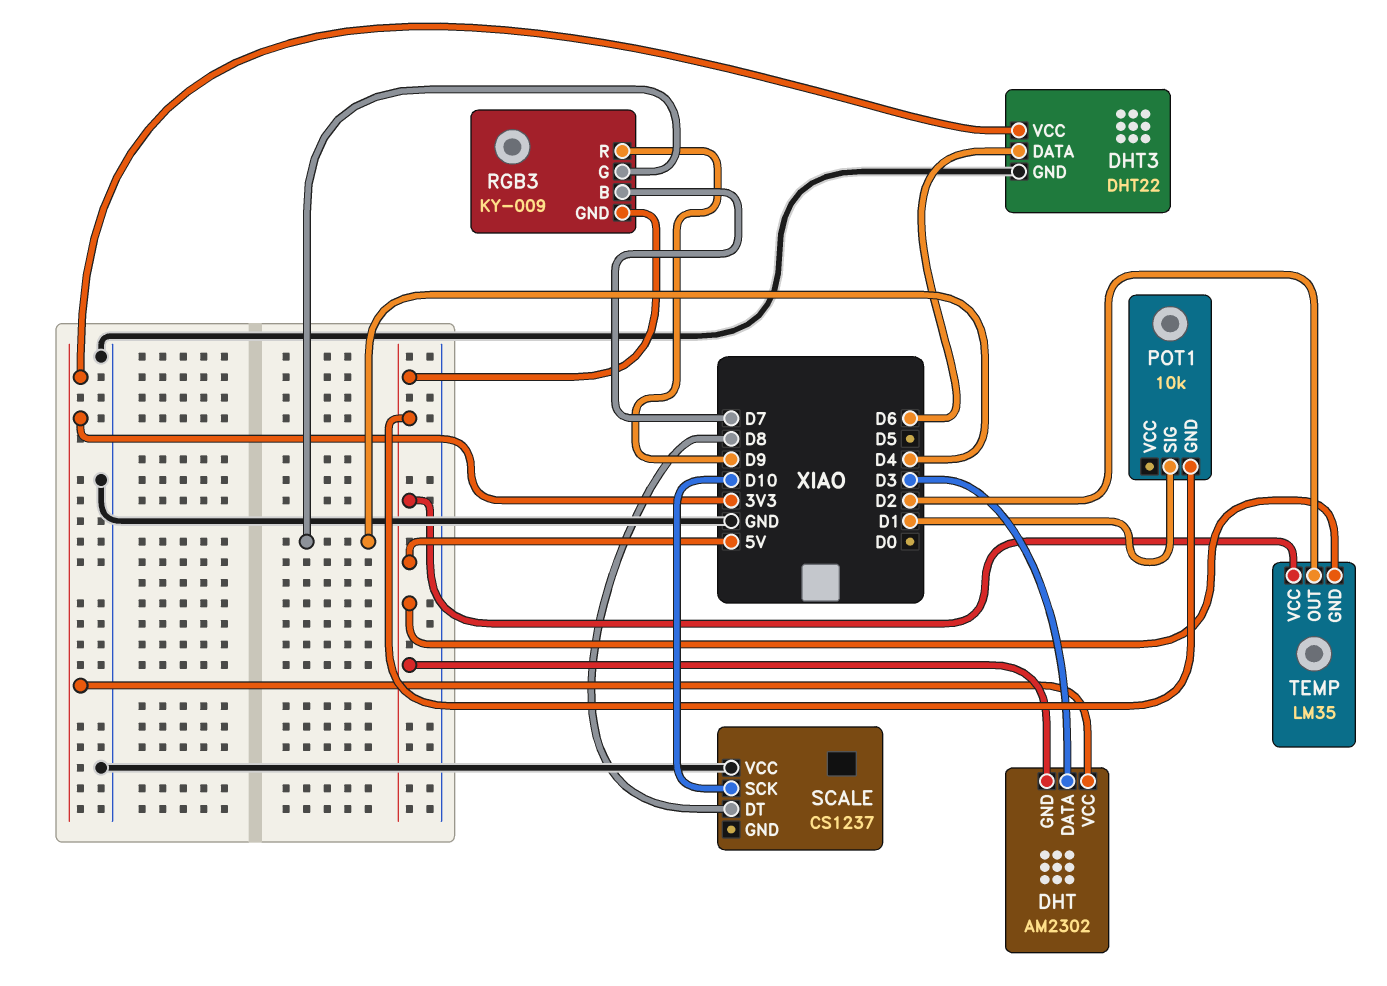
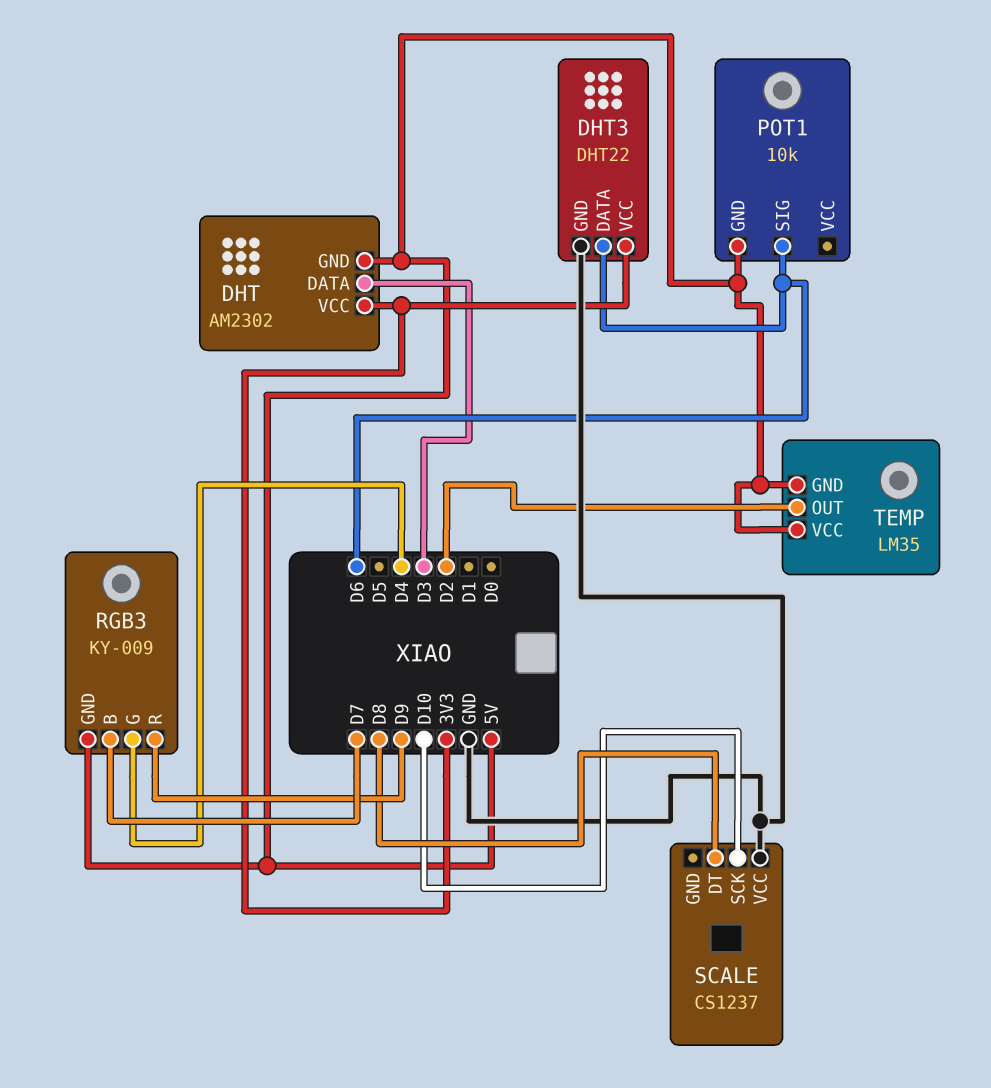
POT1 pin SIG: D1 -> D6

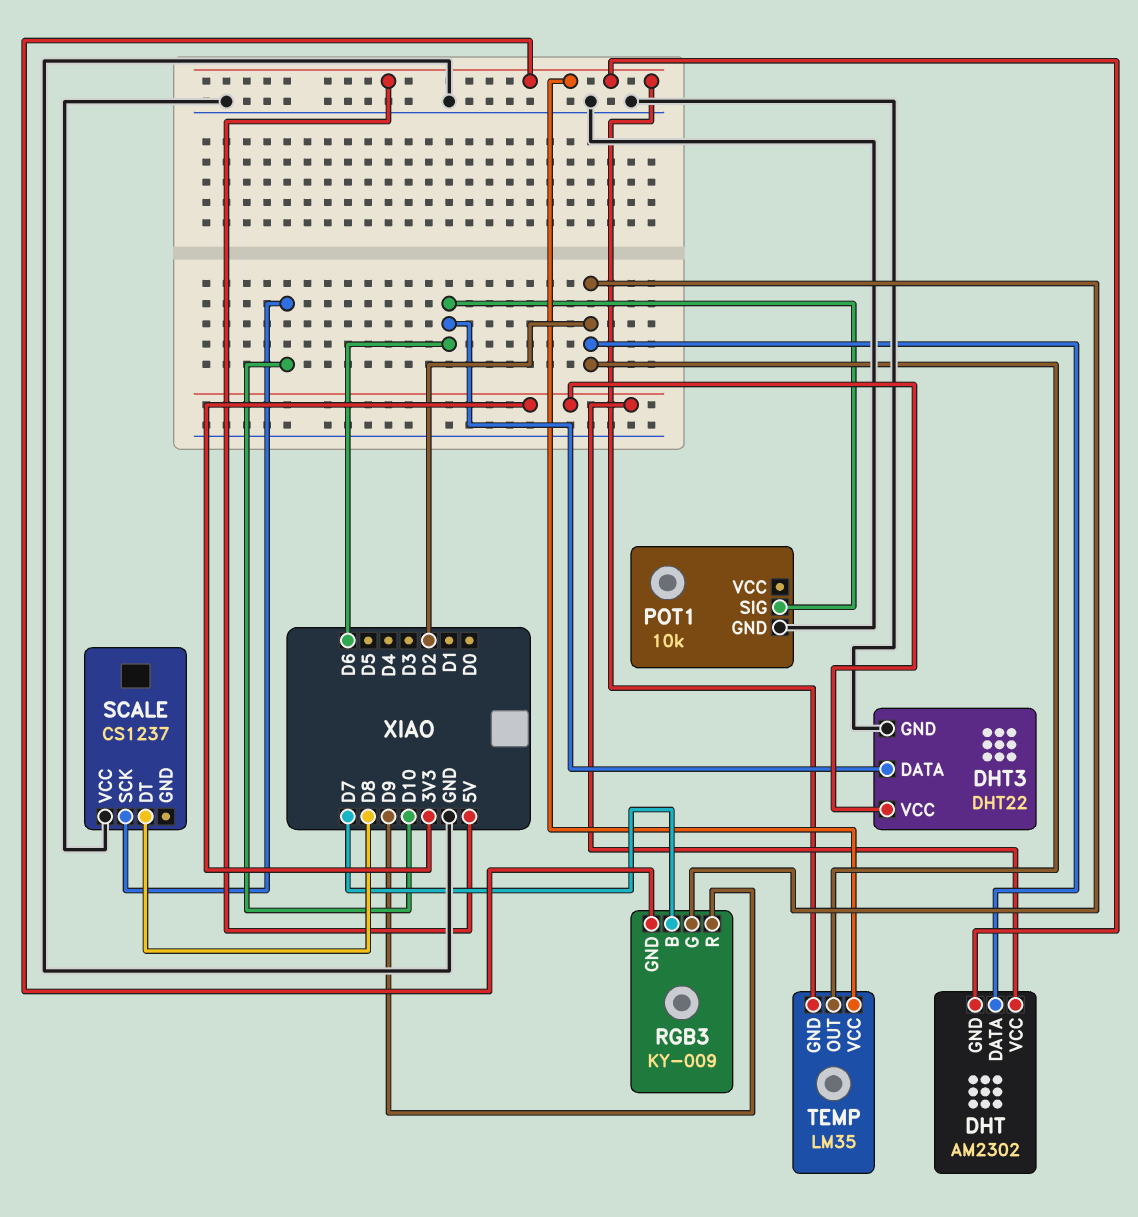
DHT pin DATA: D3 -> D2
POT1 pin GND: 5V -> GND
RGB3 pin G: D4 -> D2

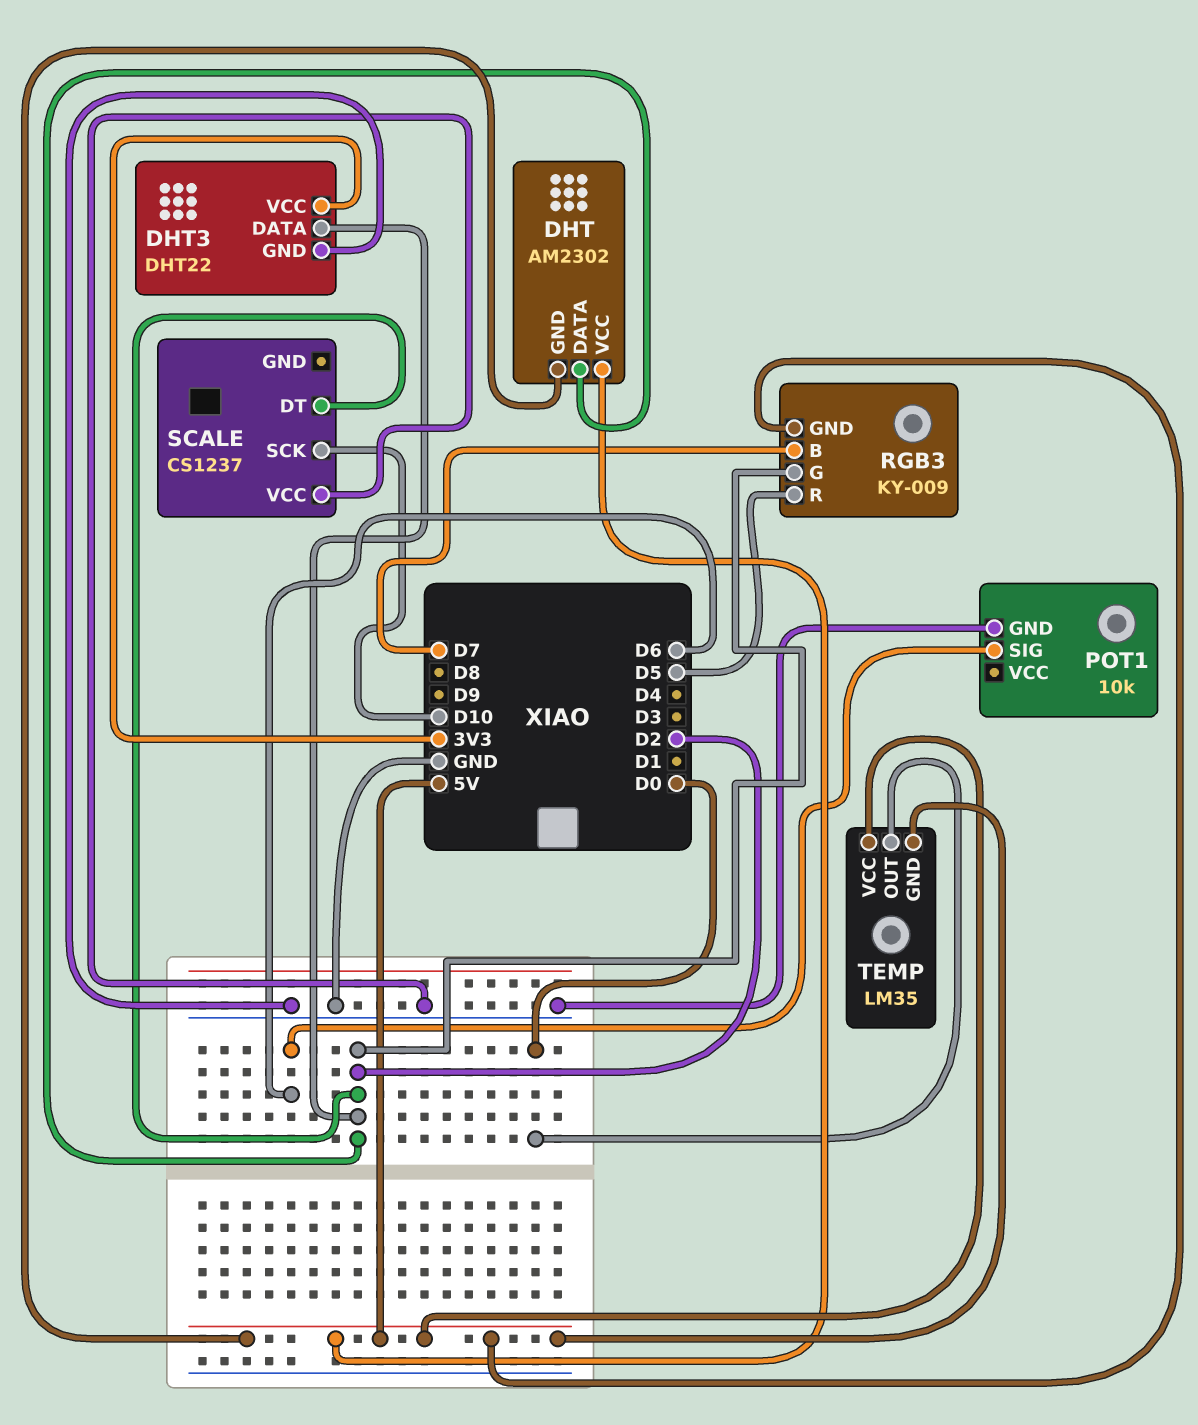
DHT pin VCC: 3V3 -> 5V
DHT3 pin DATA: D6 -> D2
RGB3 pin R: D9 -> D5
SCALE pin DT: D8 -> D2
TEMP pin OUT: D2 -> D0

